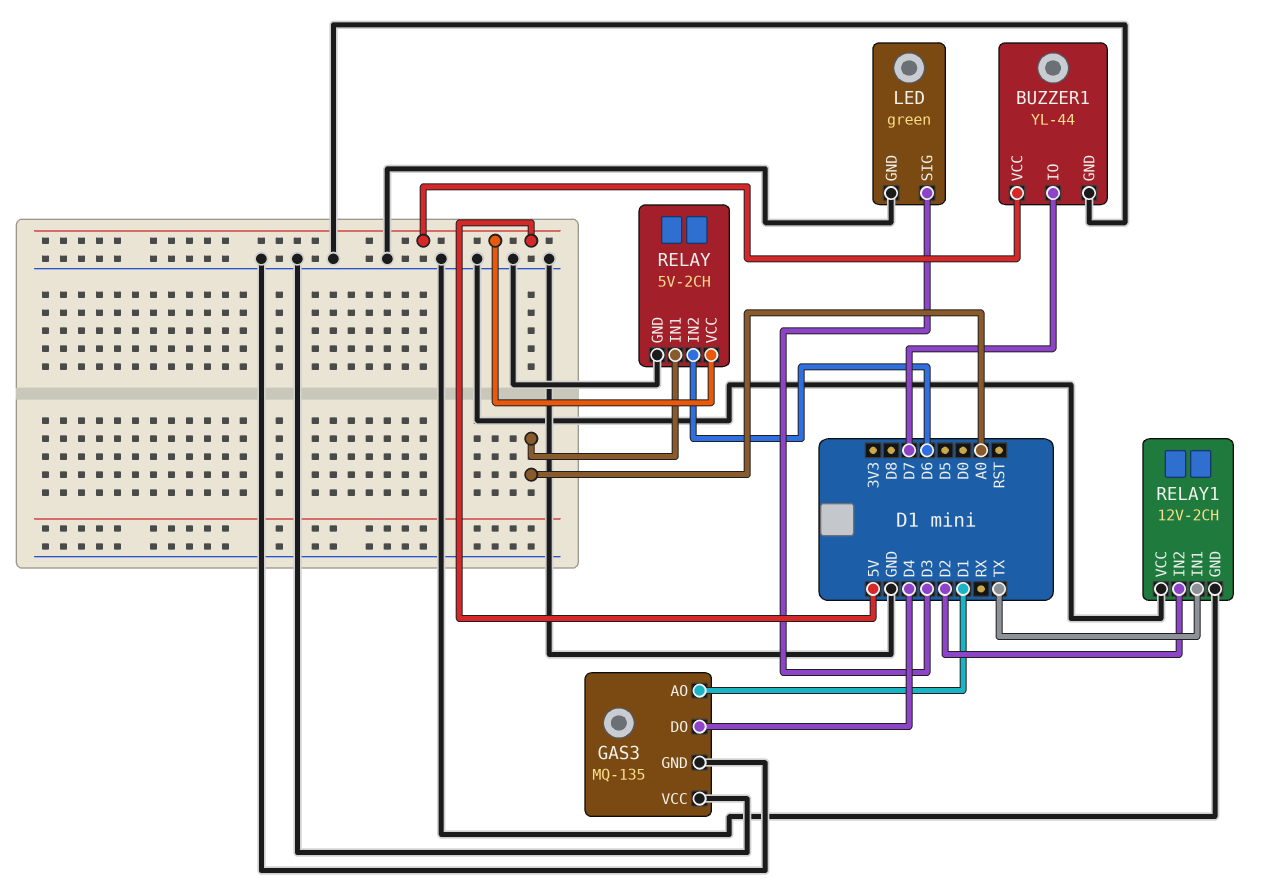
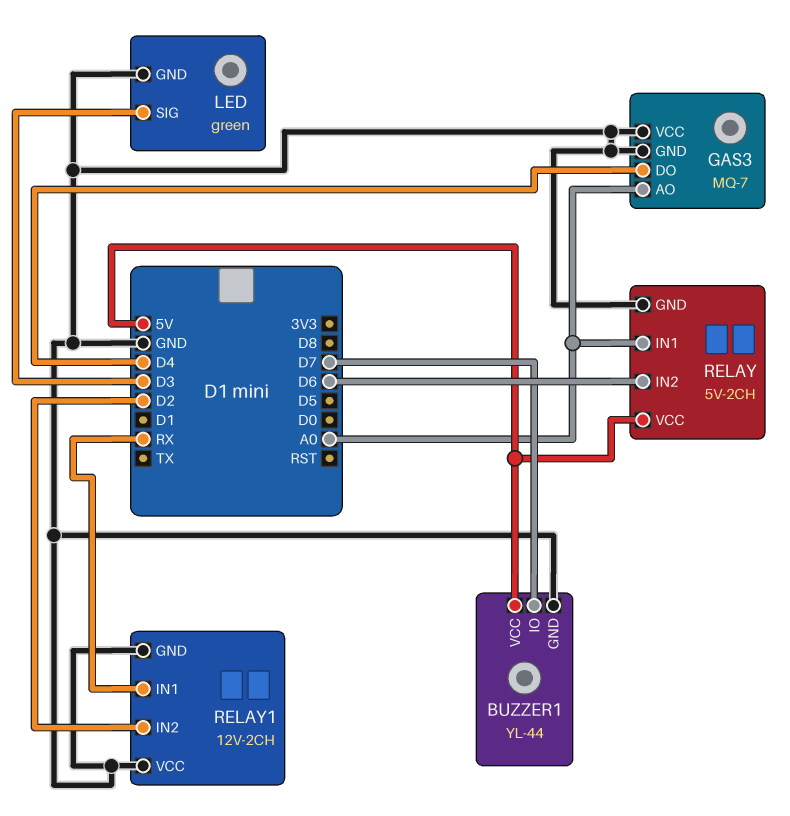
GAS3: MQ-135 -> MQ-7
GAS3 pin AO: D1 -> A0
RELAY1 pin IN1: TX -> RX

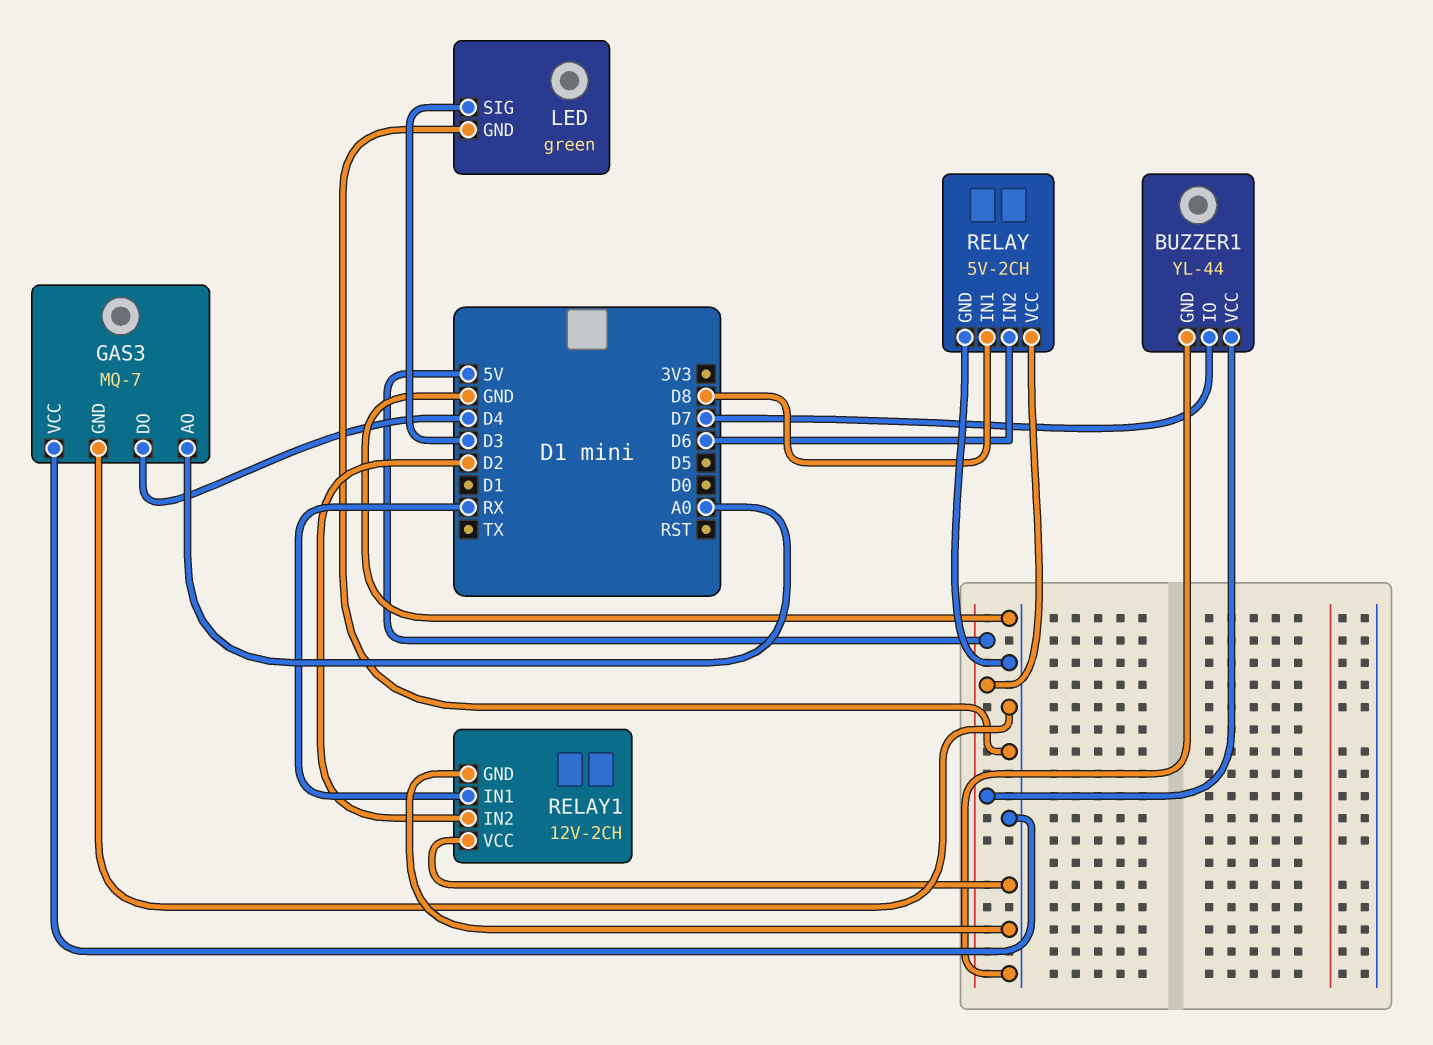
RELAY pin IN1: A0 -> D8

